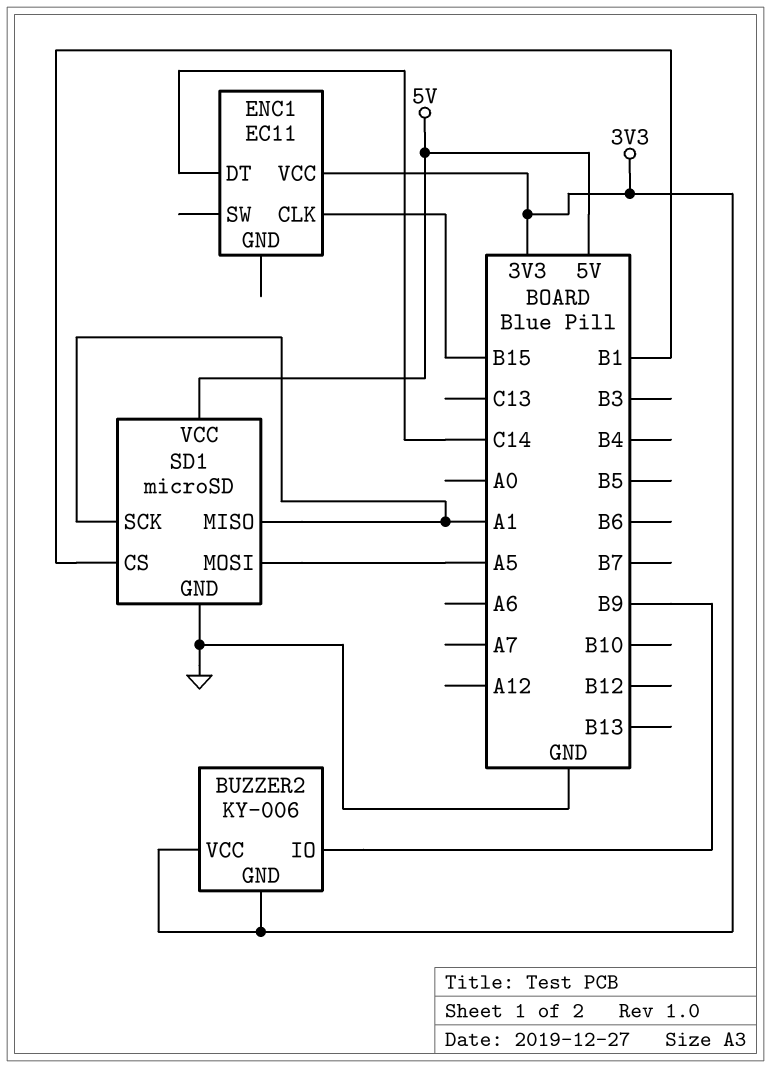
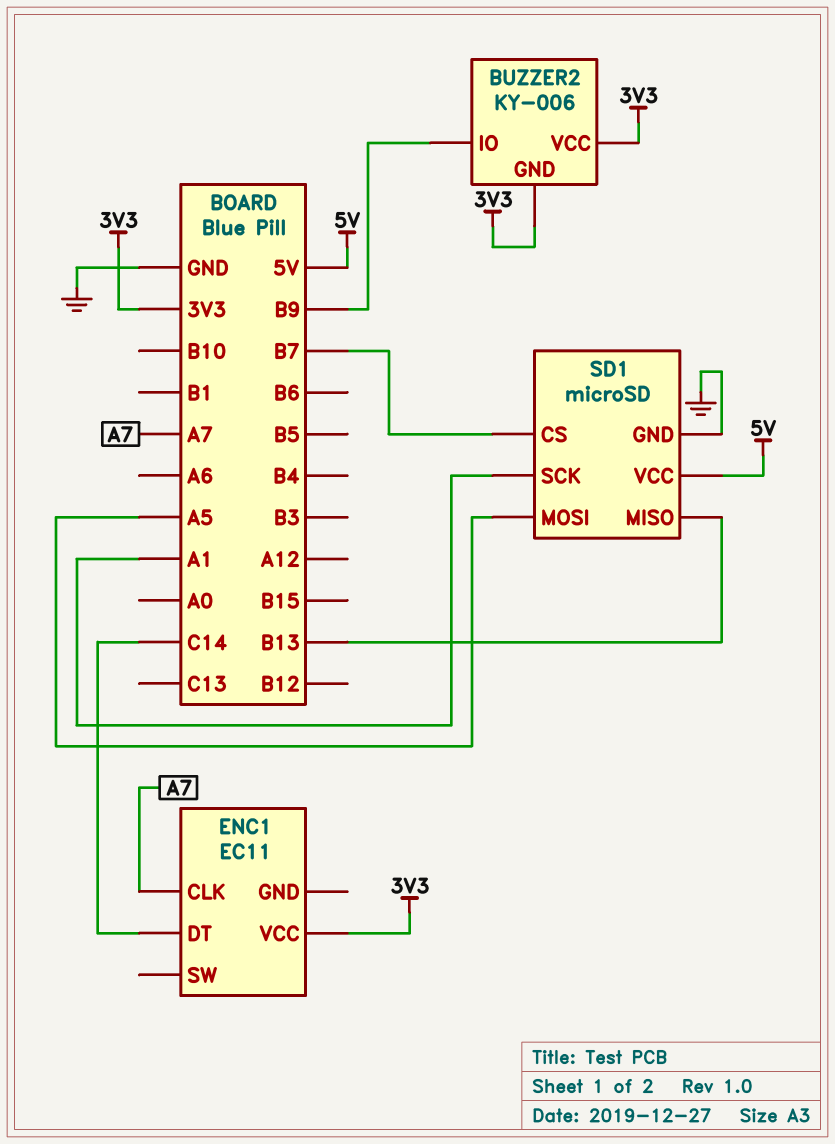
ENC1 pin CLK: B15 -> A7
SD1 pin CS: B1 -> B7
SD1 pin MISO: A1 -> B13

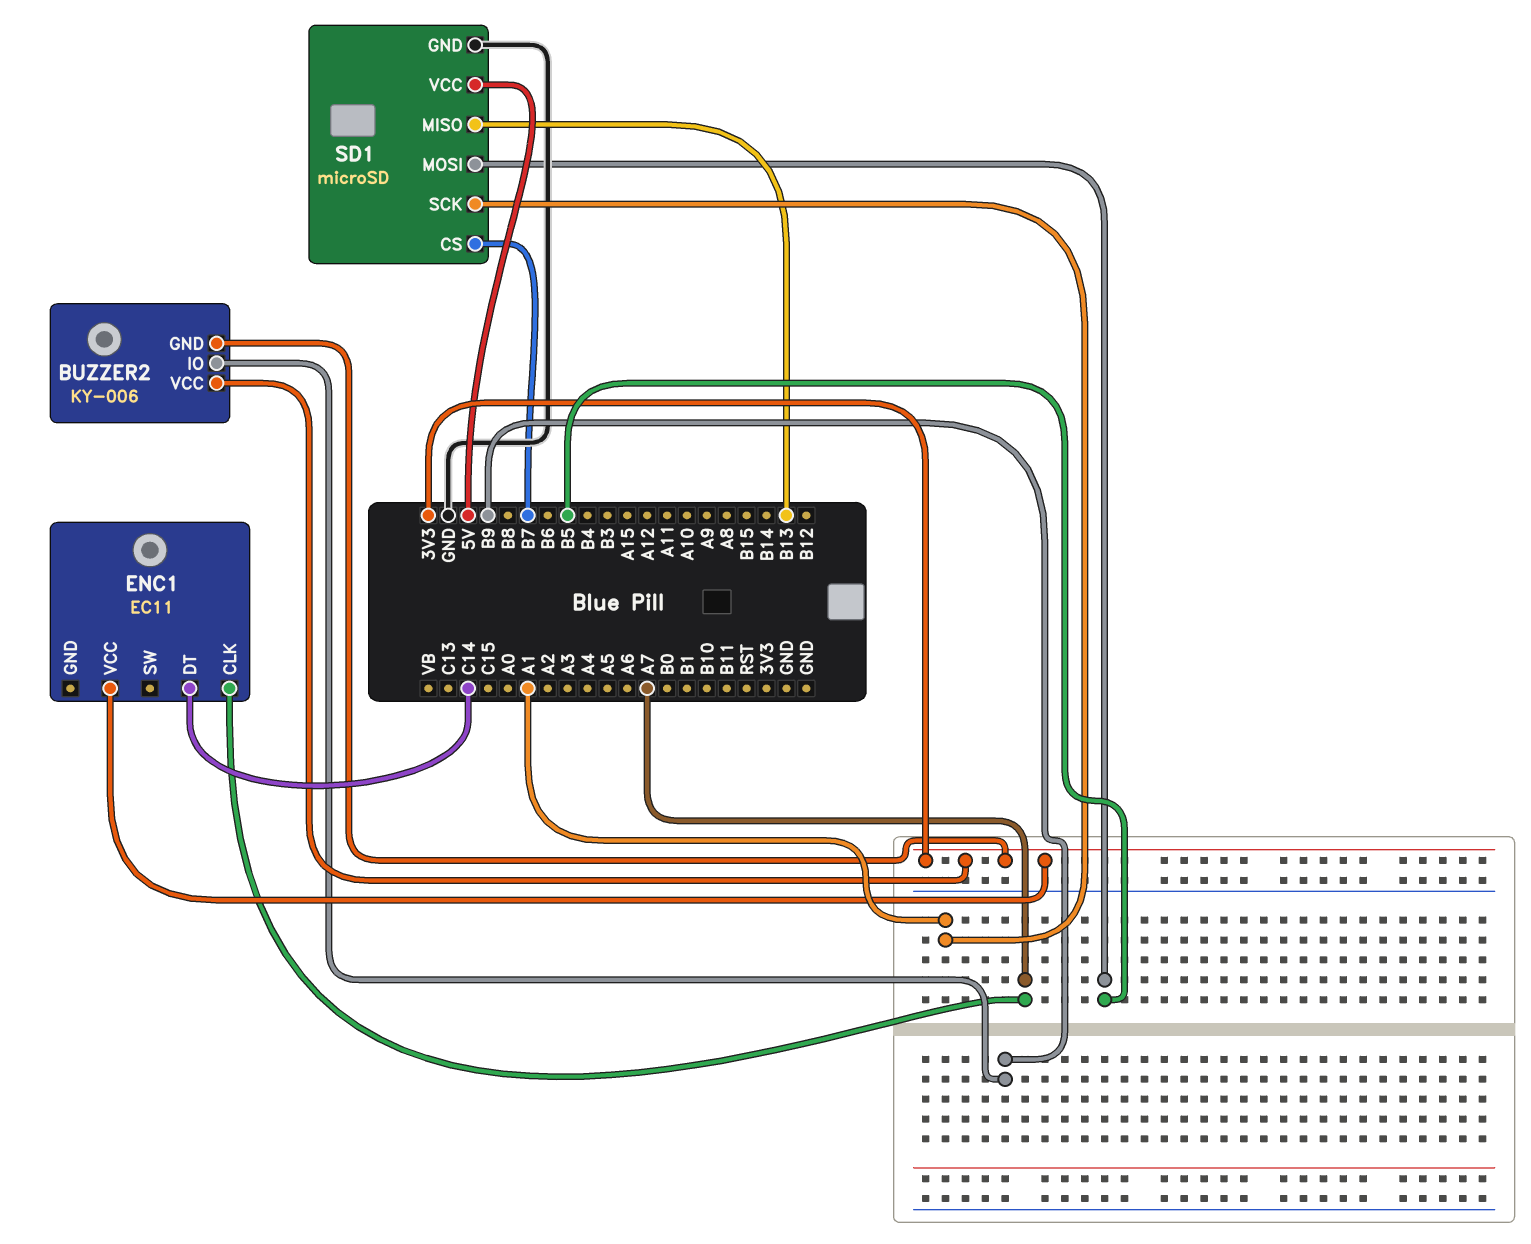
SD1 pin MOSI: A5 -> B5

